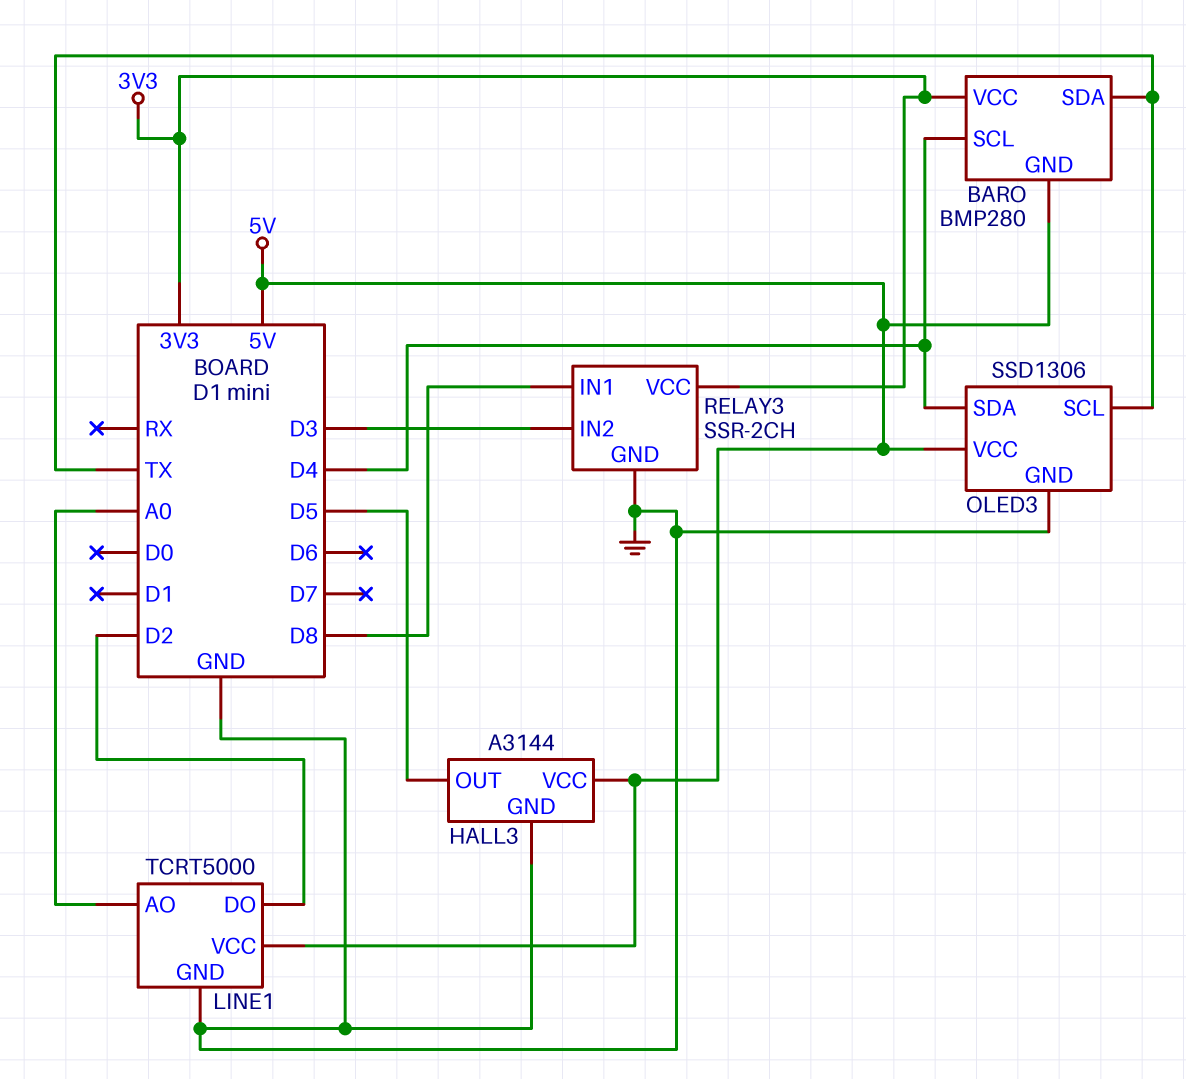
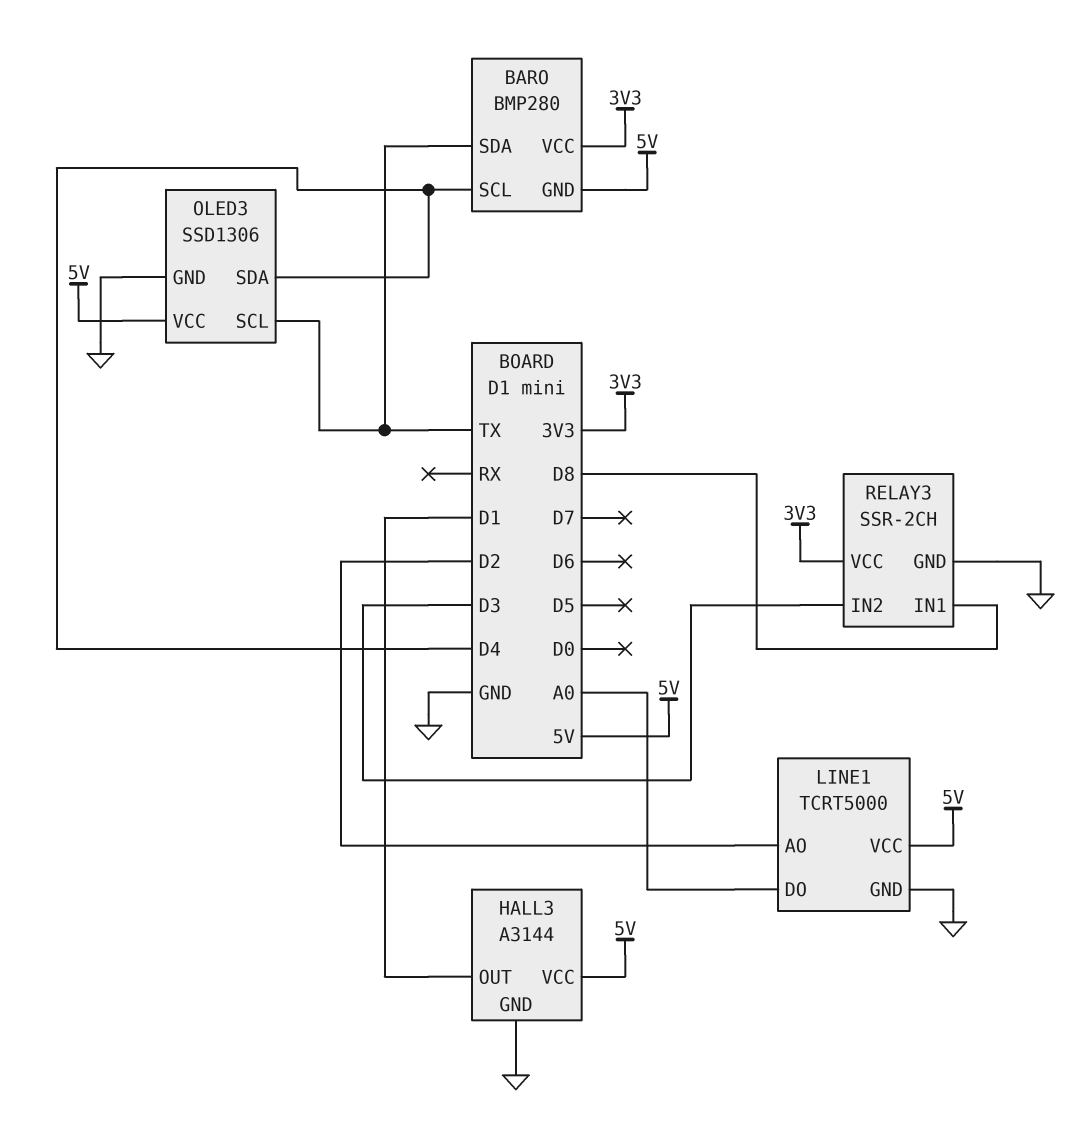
HALL3 pin OUT: D5 -> D1
LINE1 pin AO: A0 -> D2
LINE1 pin DO: D2 -> A0

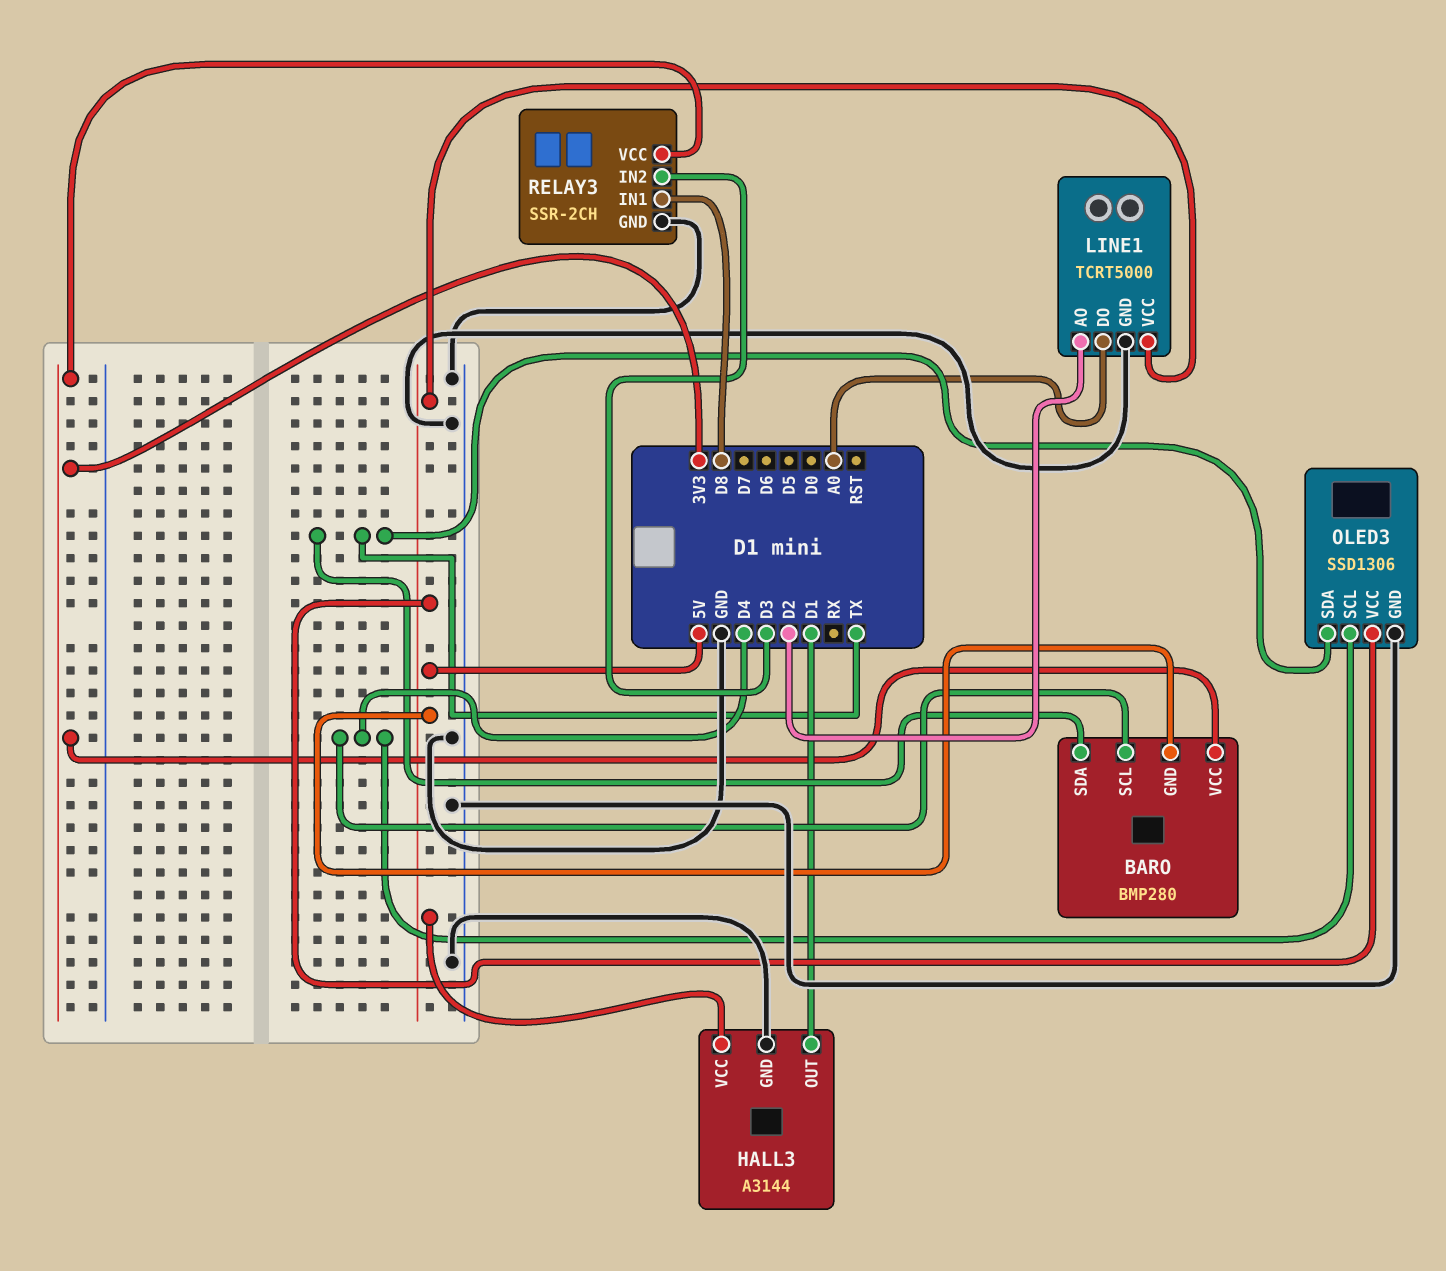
OLED3 pin SCL: TX -> D4
OLED3 pin SDA: D4 -> TX

